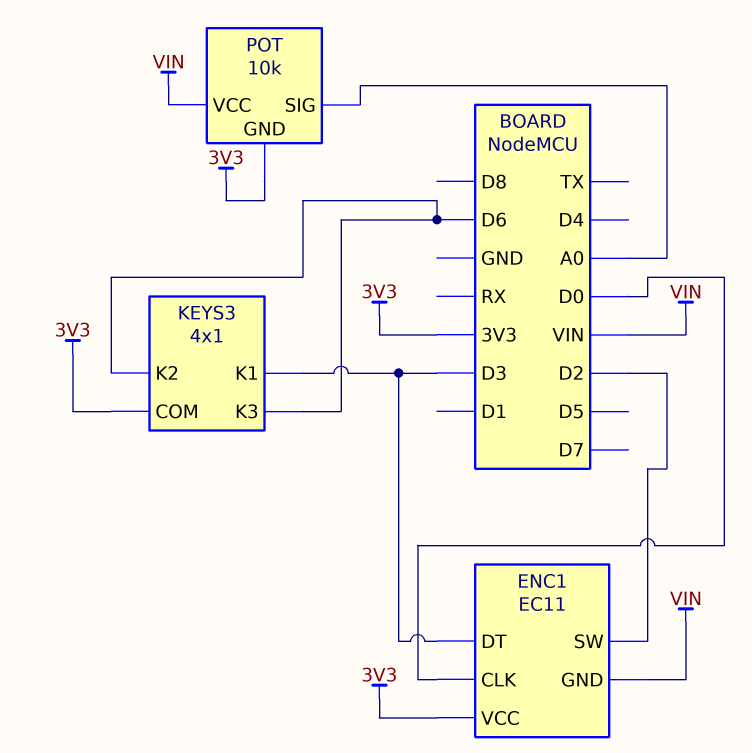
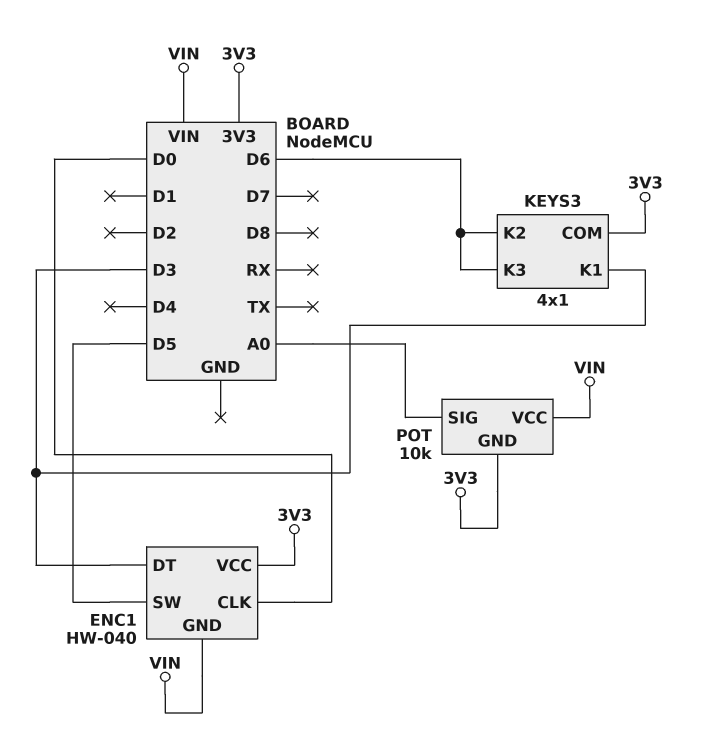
ENC1: EC11 -> HW-040
ENC1 pin SW: D2 -> D5

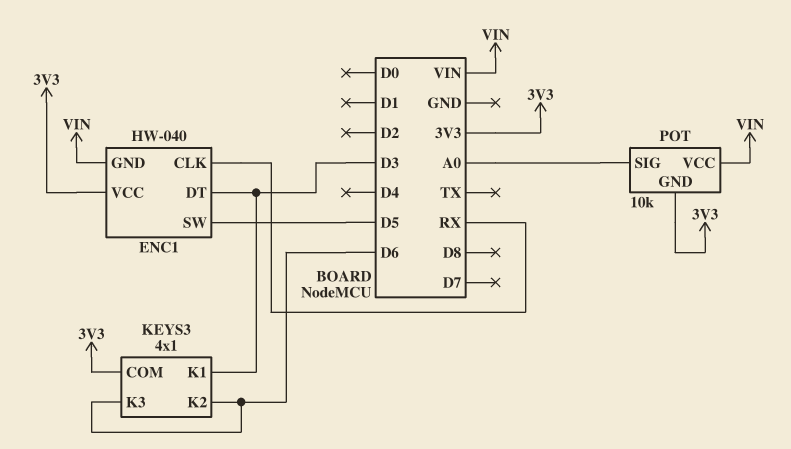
ENC1 pin CLK: D0 -> RX

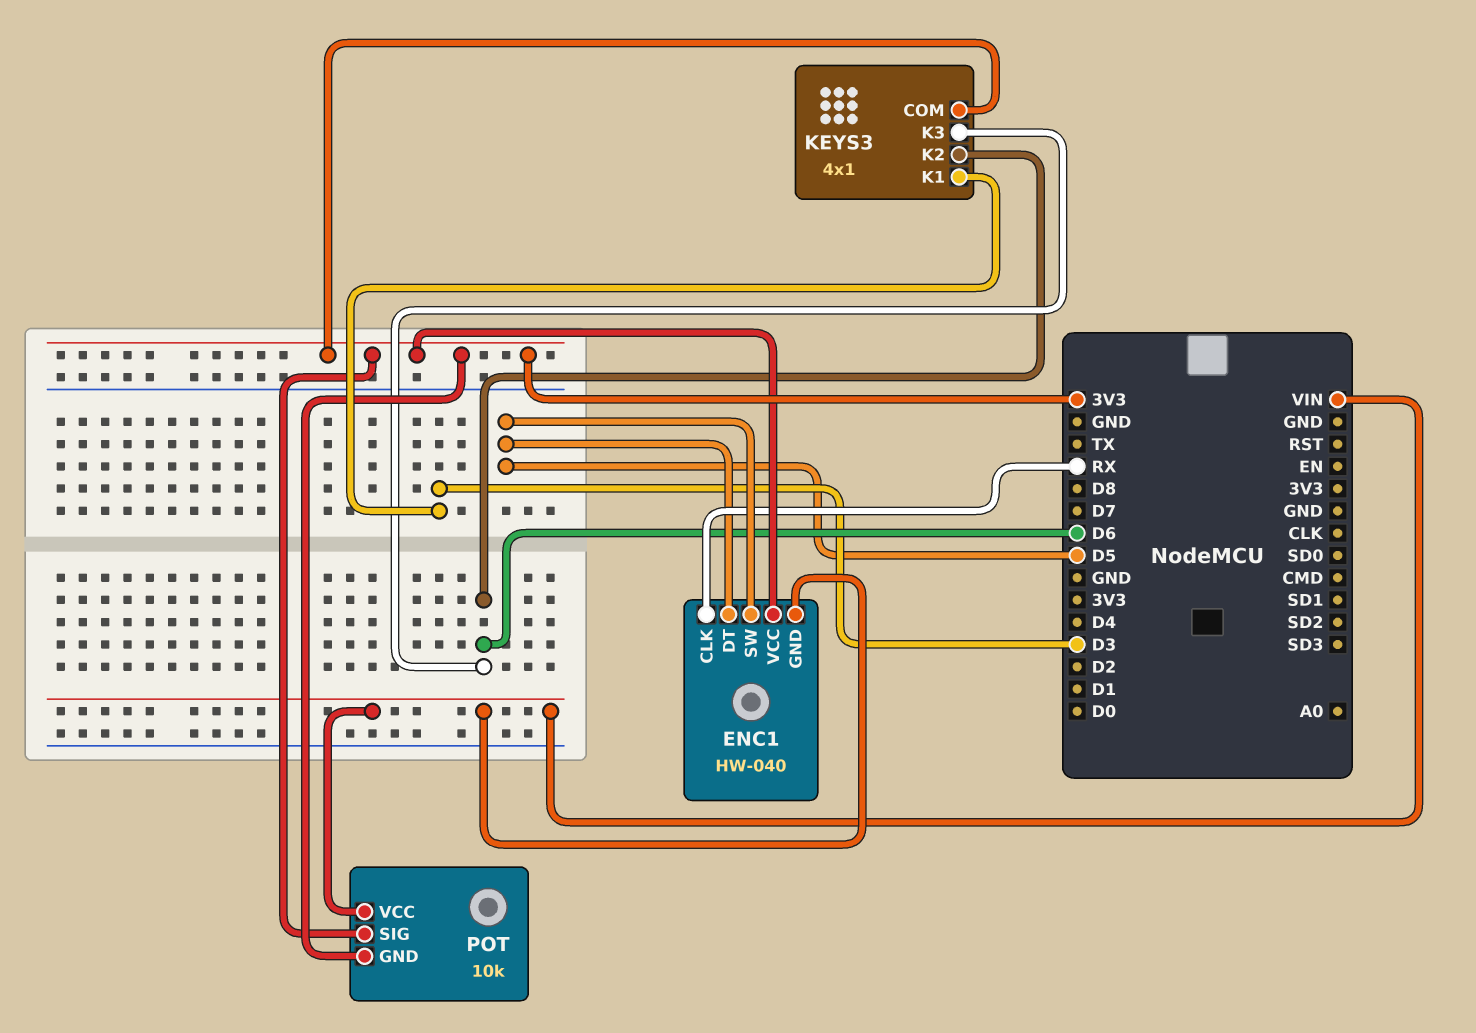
ENC1 pin DT: D3 -> D5
POT pin SIG: A0 -> 3V3

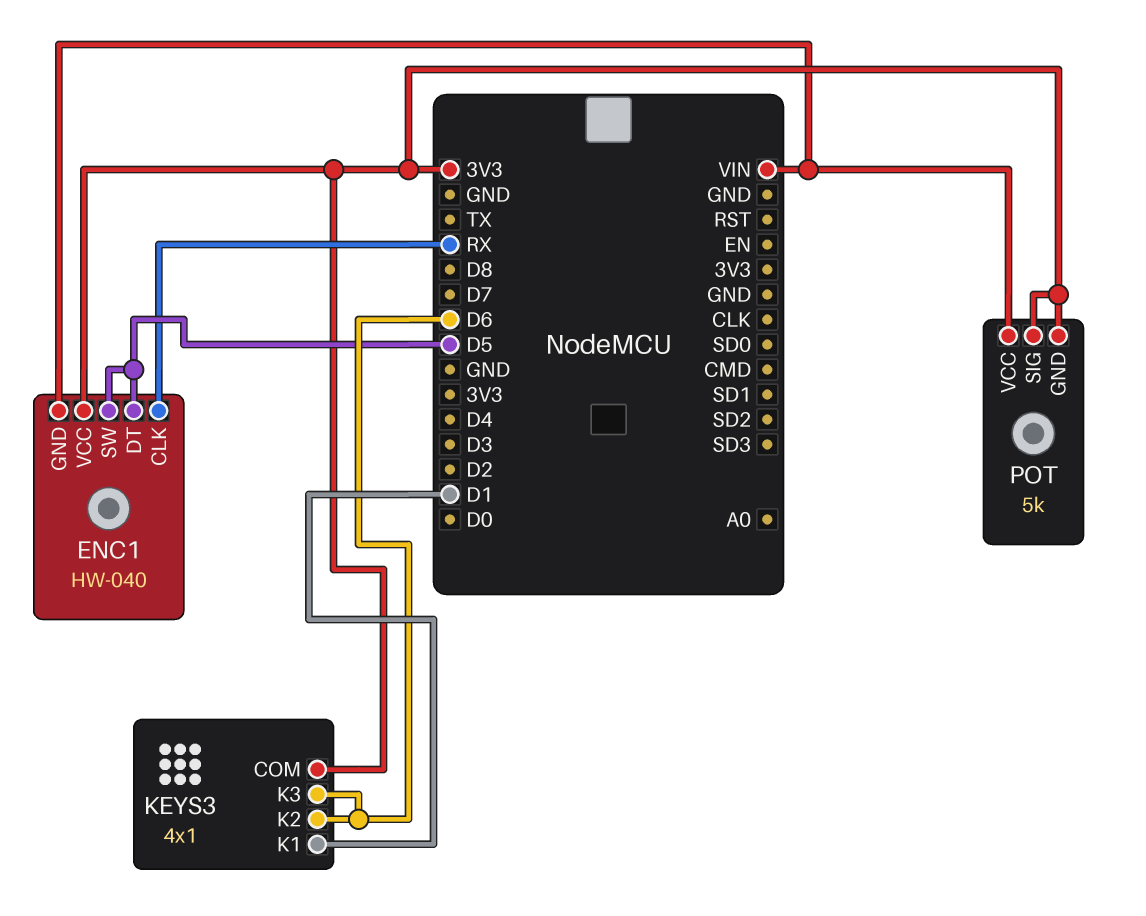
KEYS3 pin K1: D3 -> D1
POT: 10k -> 5k

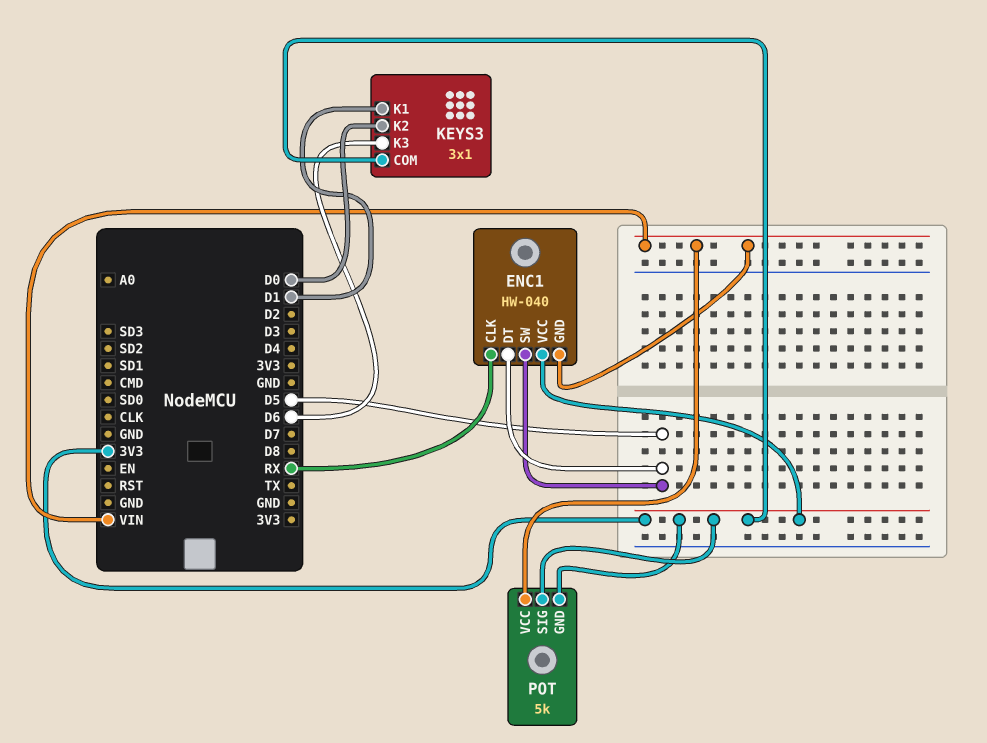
KEYS3: 4x1 -> 3x1
KEYS3 pin K2: D6 -> D0

